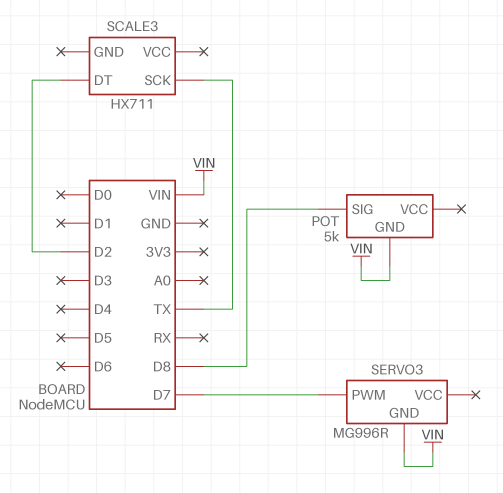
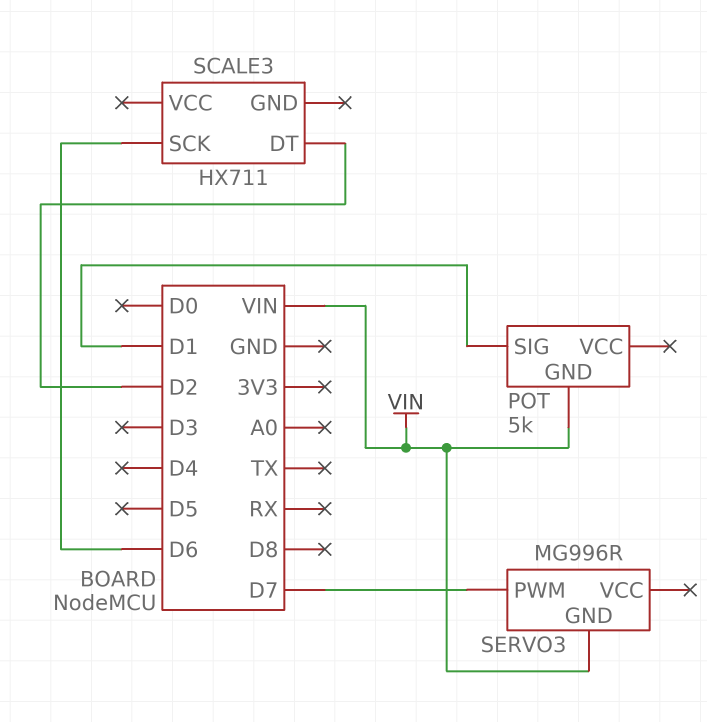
POT pin SIG: D8 -> D1
SCALE3 pin SCK: TX -> D6

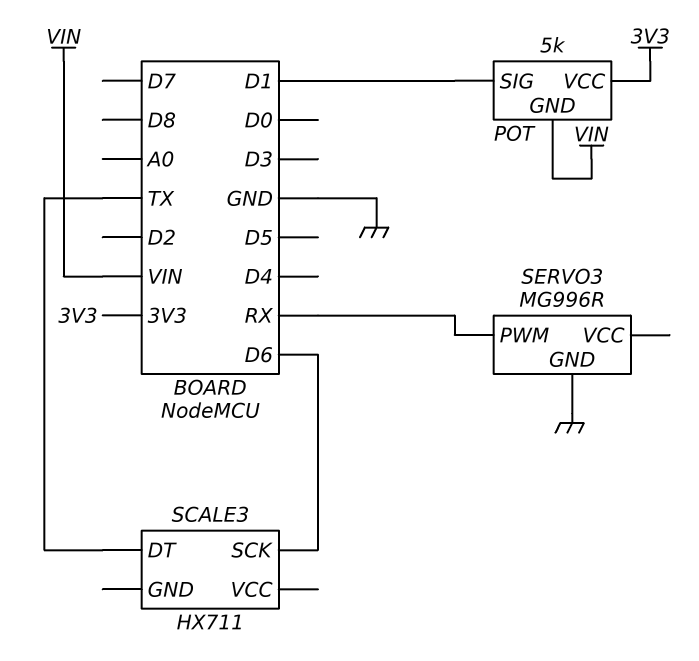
POT pin VCC: none -> 3V3
SCALE3 pin DT: D2 -> TX
SERVO3 pin GND: VIN -> GND
SERVO3 pin PWM: D7 -> RX

